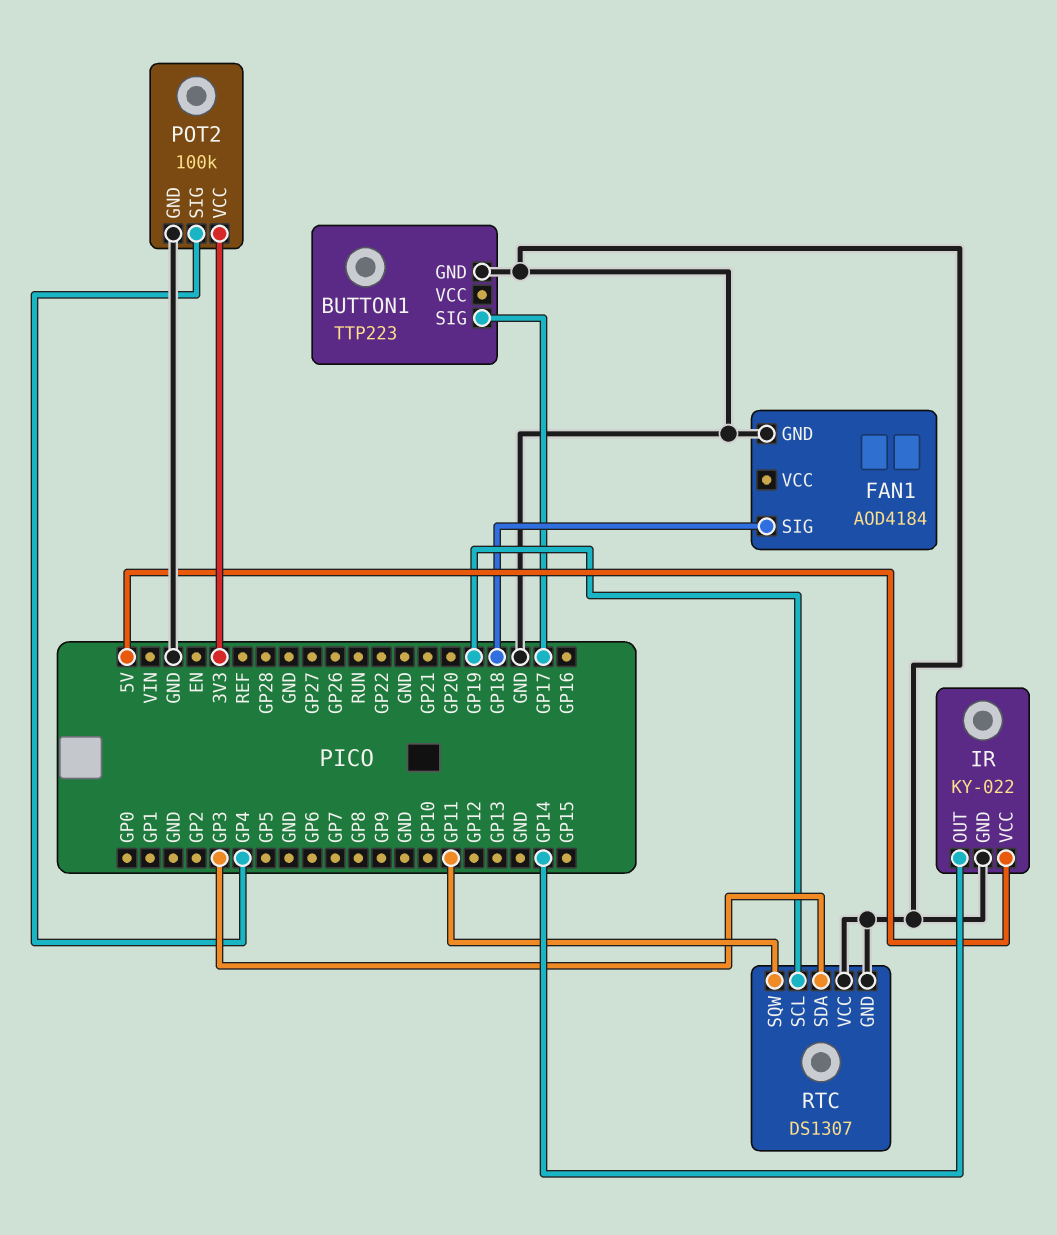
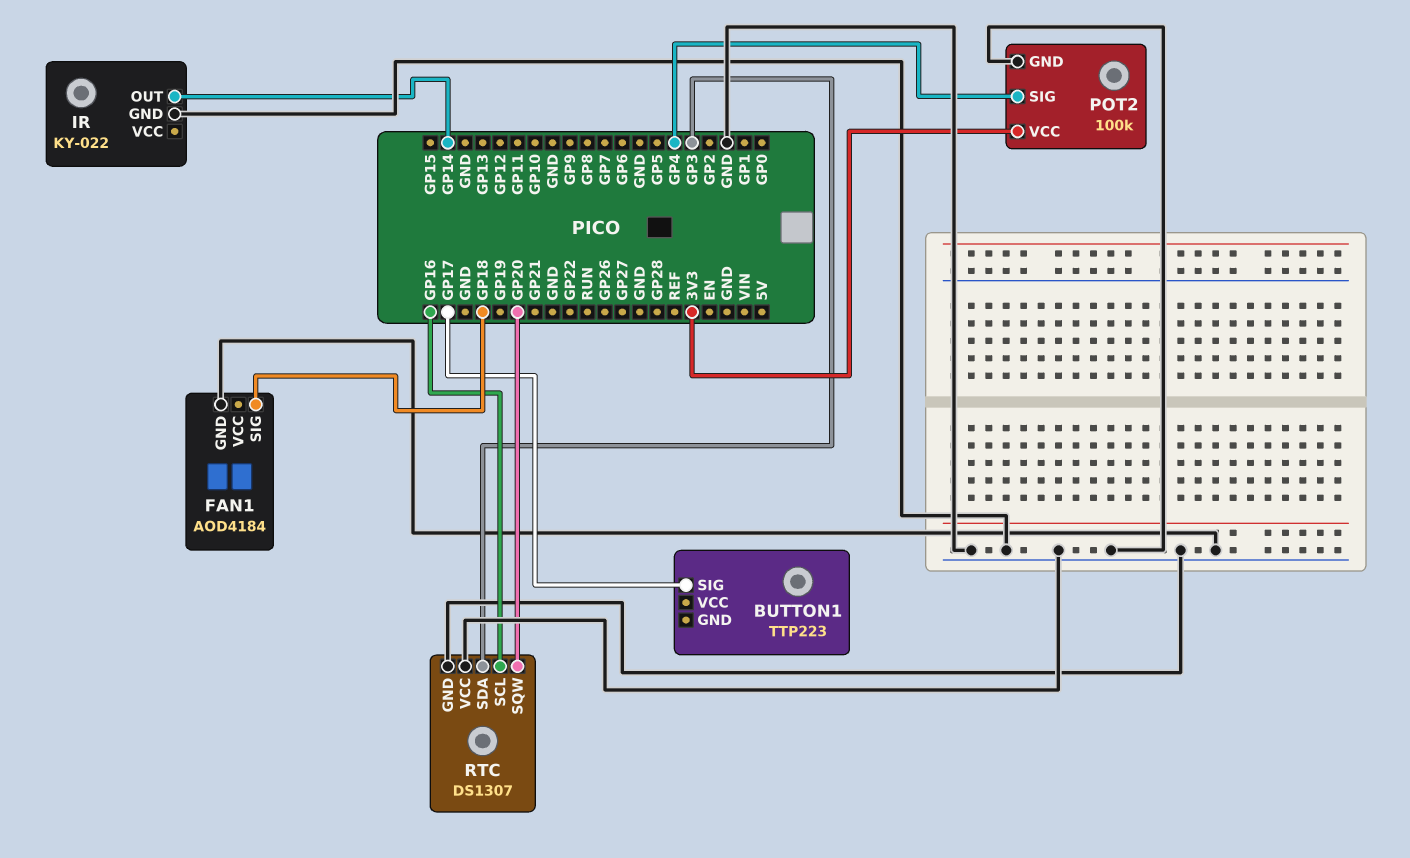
BUTTON1 pin GND: GND -> none
IR pin VCC: 5V -> none
RTC pin SCL: GP19 -> GP16
RTC pin SQW: GP11 -> GP20

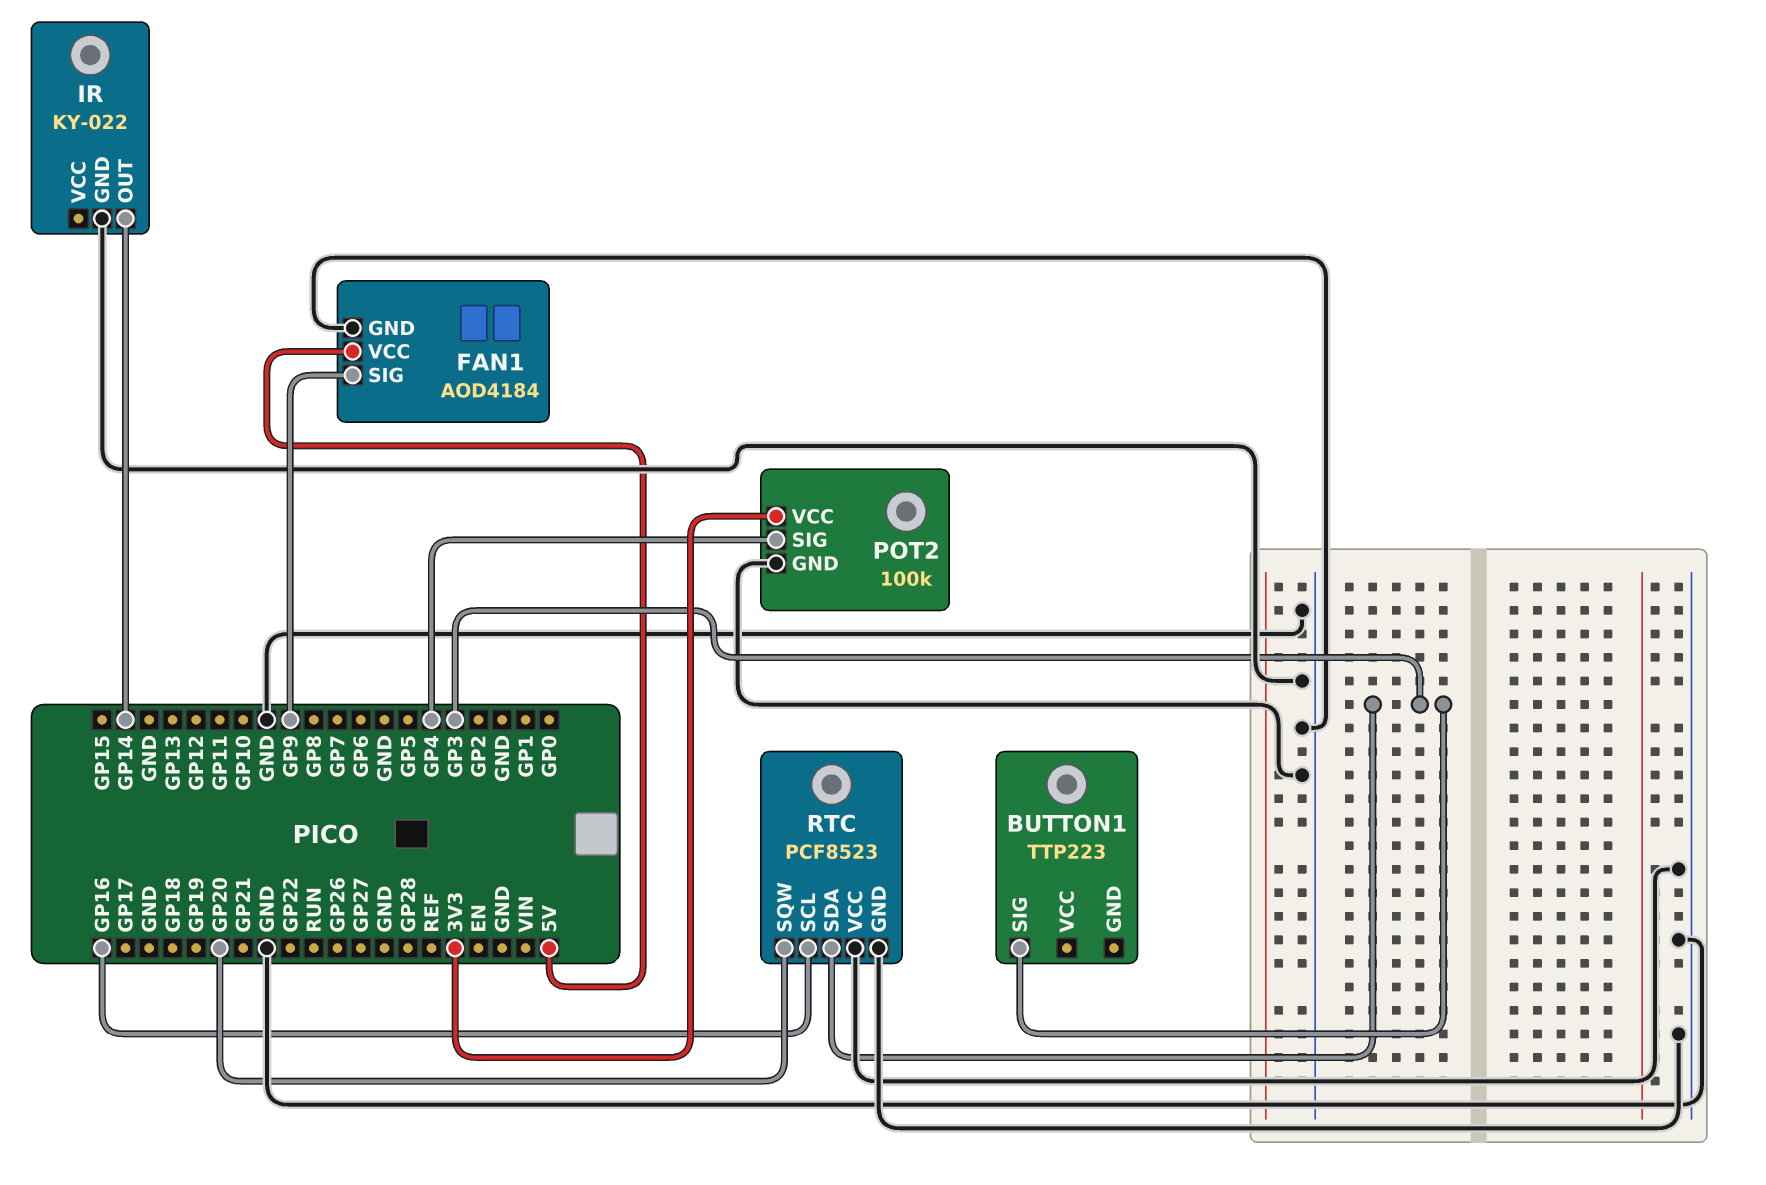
BUTTON1 pin SIG: GP17 -> GP3
FAN1 pin SIG: GP18 -> GP9
FAN1 pin VCC: none -> 5V
RTC: DS1307 -> PCF8523

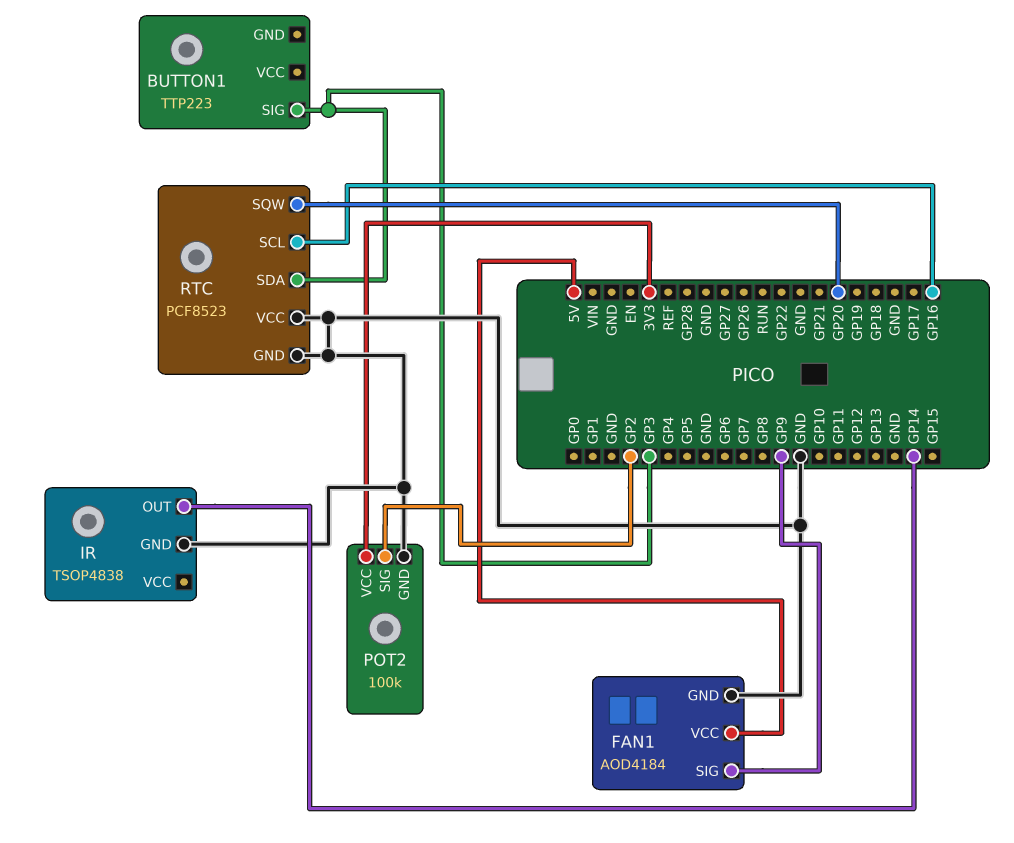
IR: KY-022 -> TSOP4838
POT2 pin SIG: GP4 -> GP2

